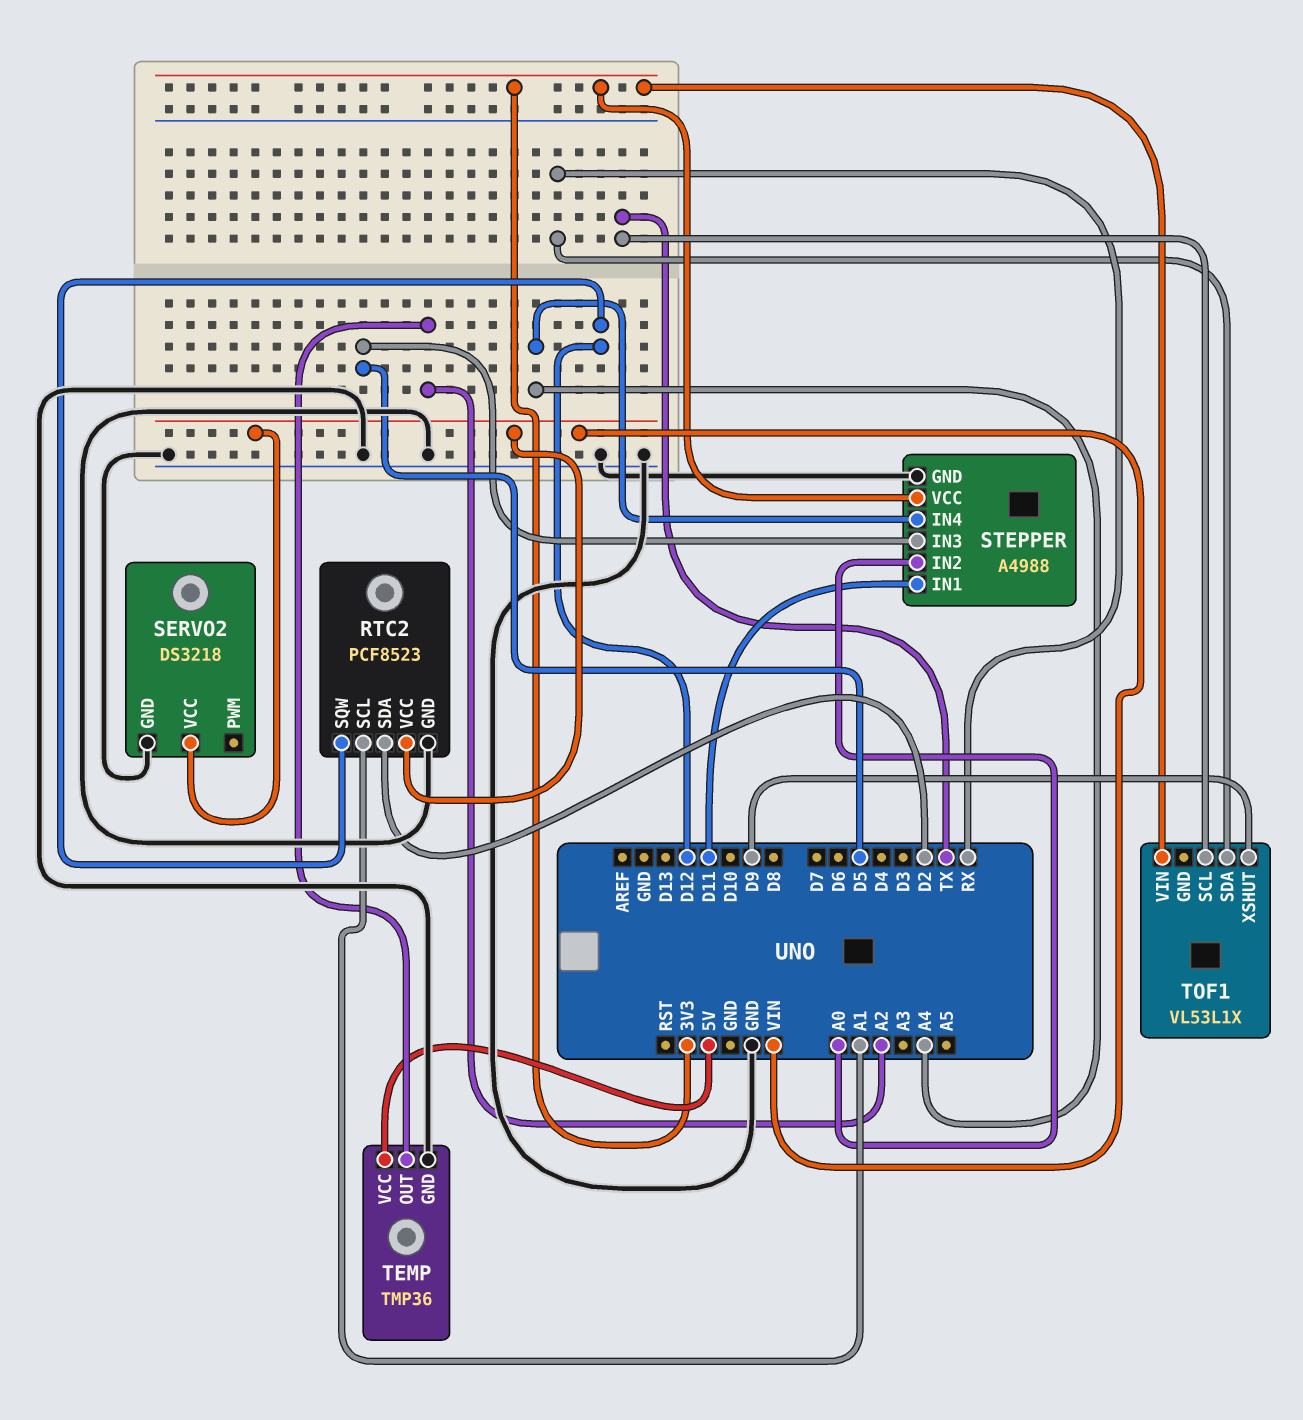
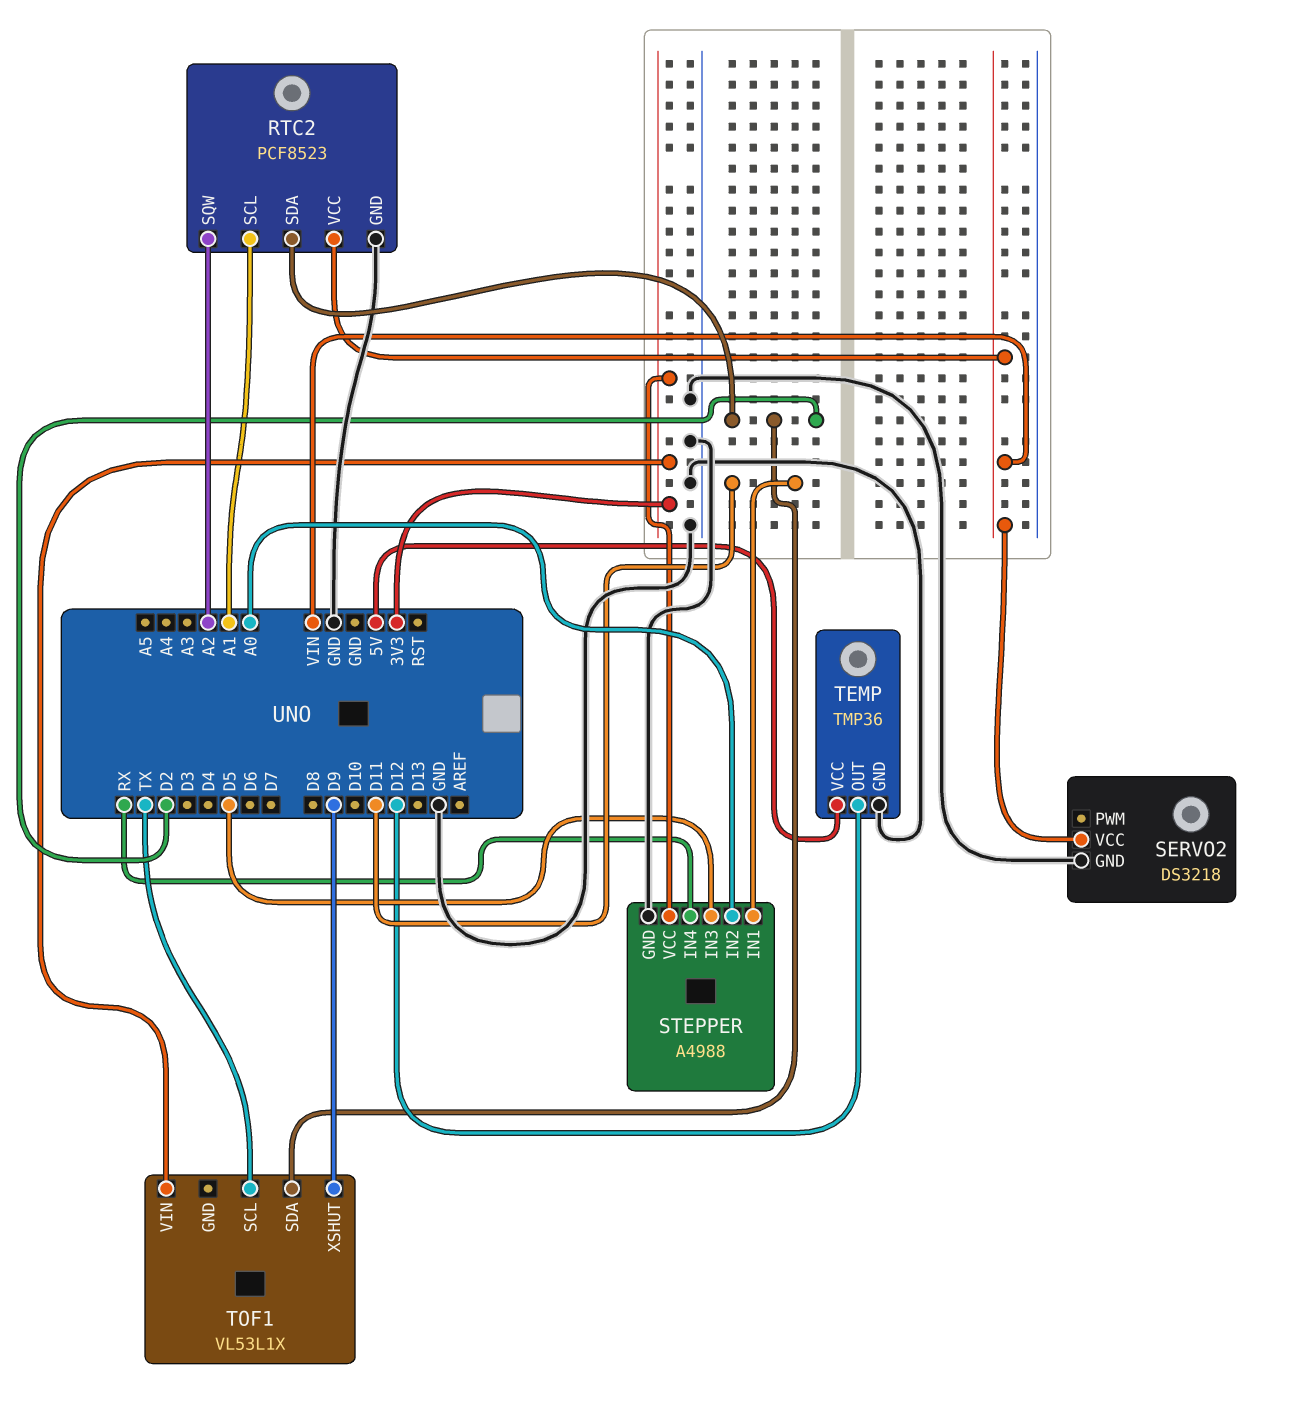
RTC2 pin SQW: D12 -> A2
STEPPER pin IN4: A4 -> RX
TEMP pin OUT: A2 -> D12
TOF1 pin SDA: RX -> D2

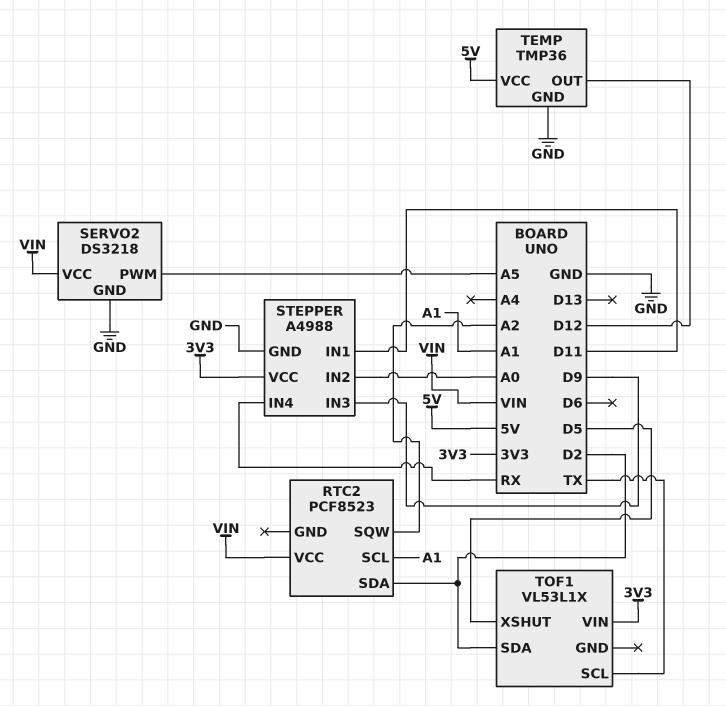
RTC2 pin GND: GND -> none
SERVO2 pin PWM: none -> A5
STEPPER pin IN3: D5 -> D9
TOF1 pin XSHUT: D9 -> D5

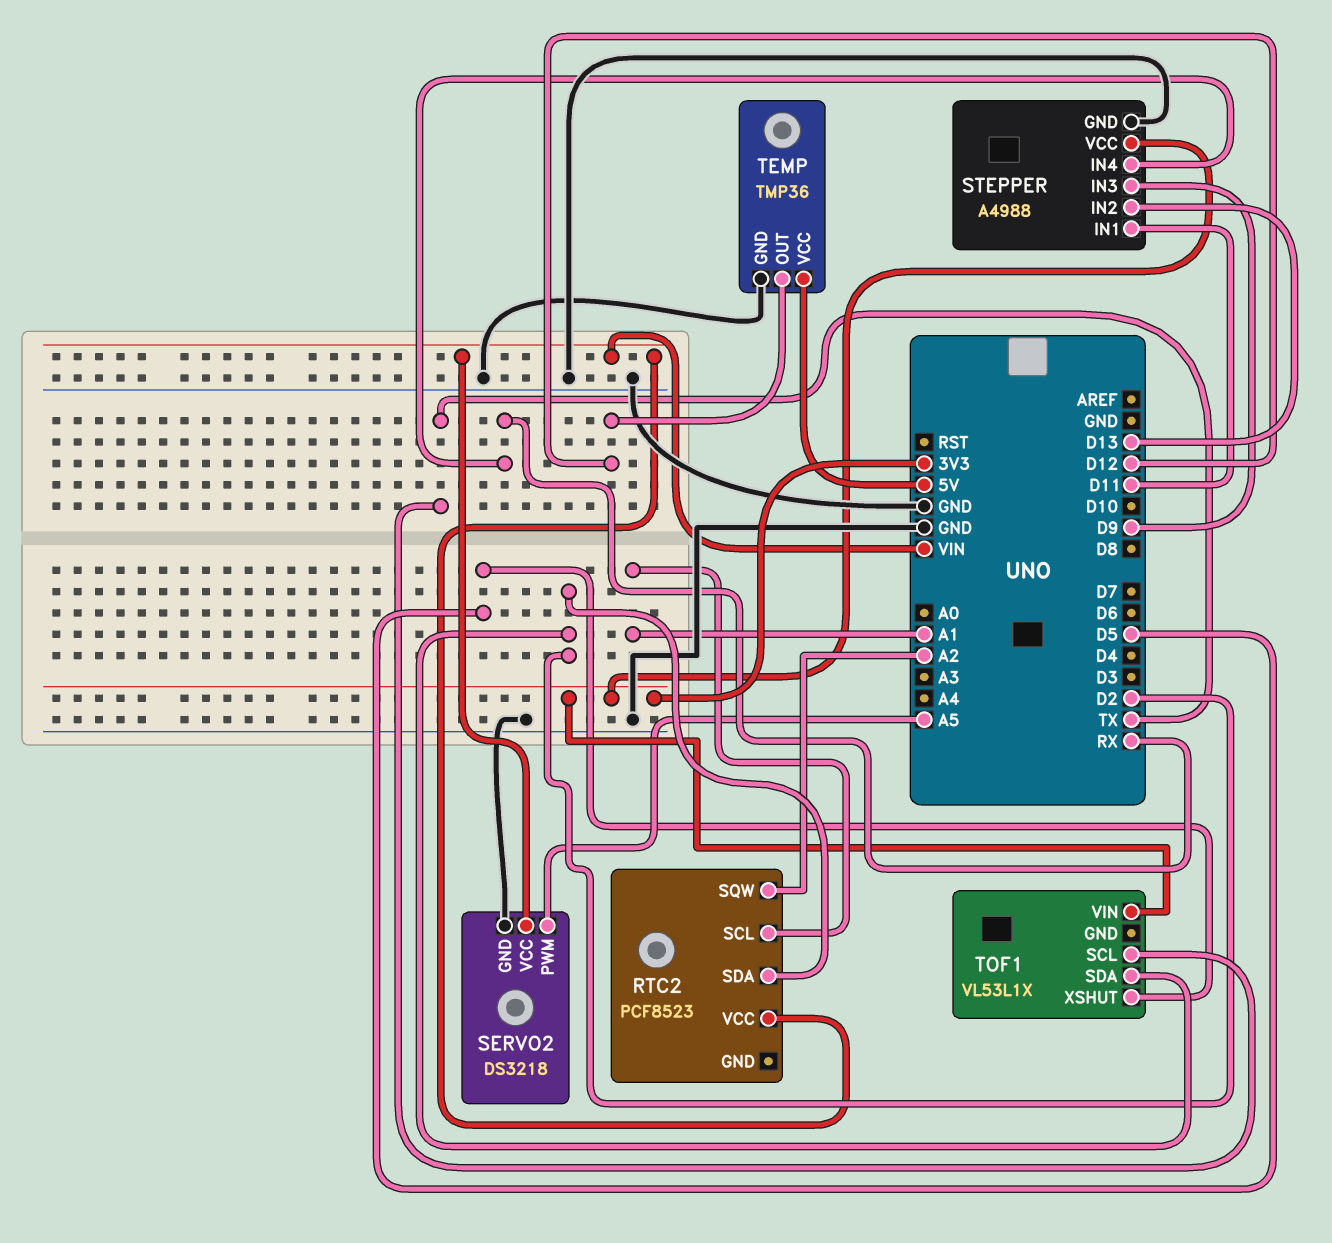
STEPPER pin IN2: A0 -> D13

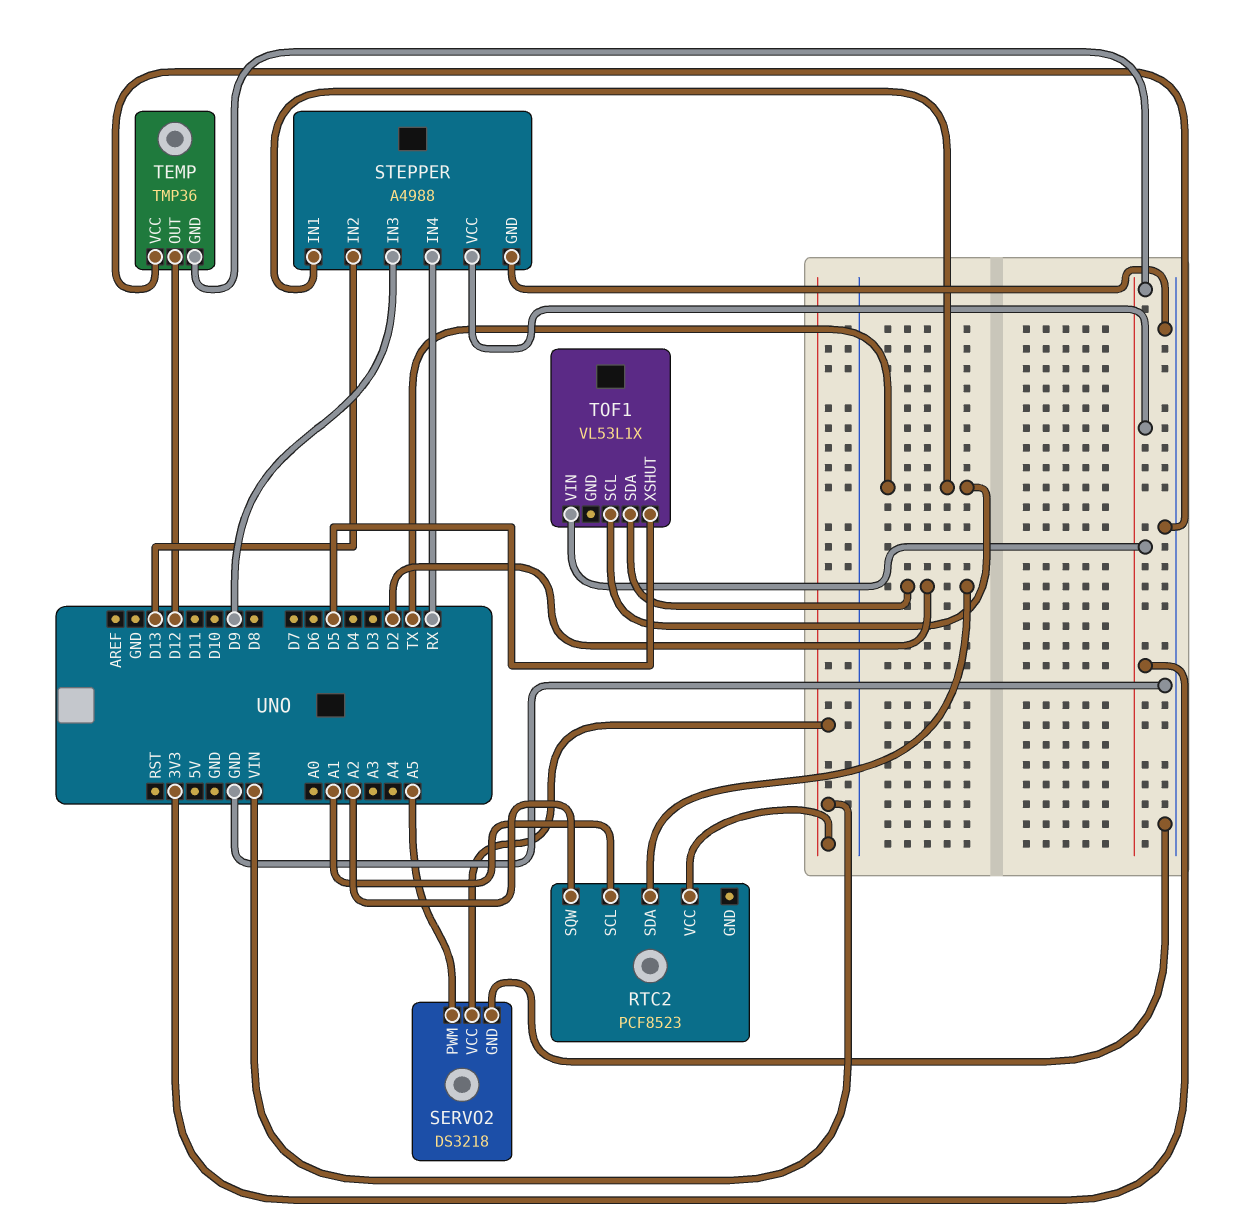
STEPPER pin IN1: D11 -> TX
TEMP pin GND: GND -> 3V3
TEMP pin VCC: 5V -> GND

